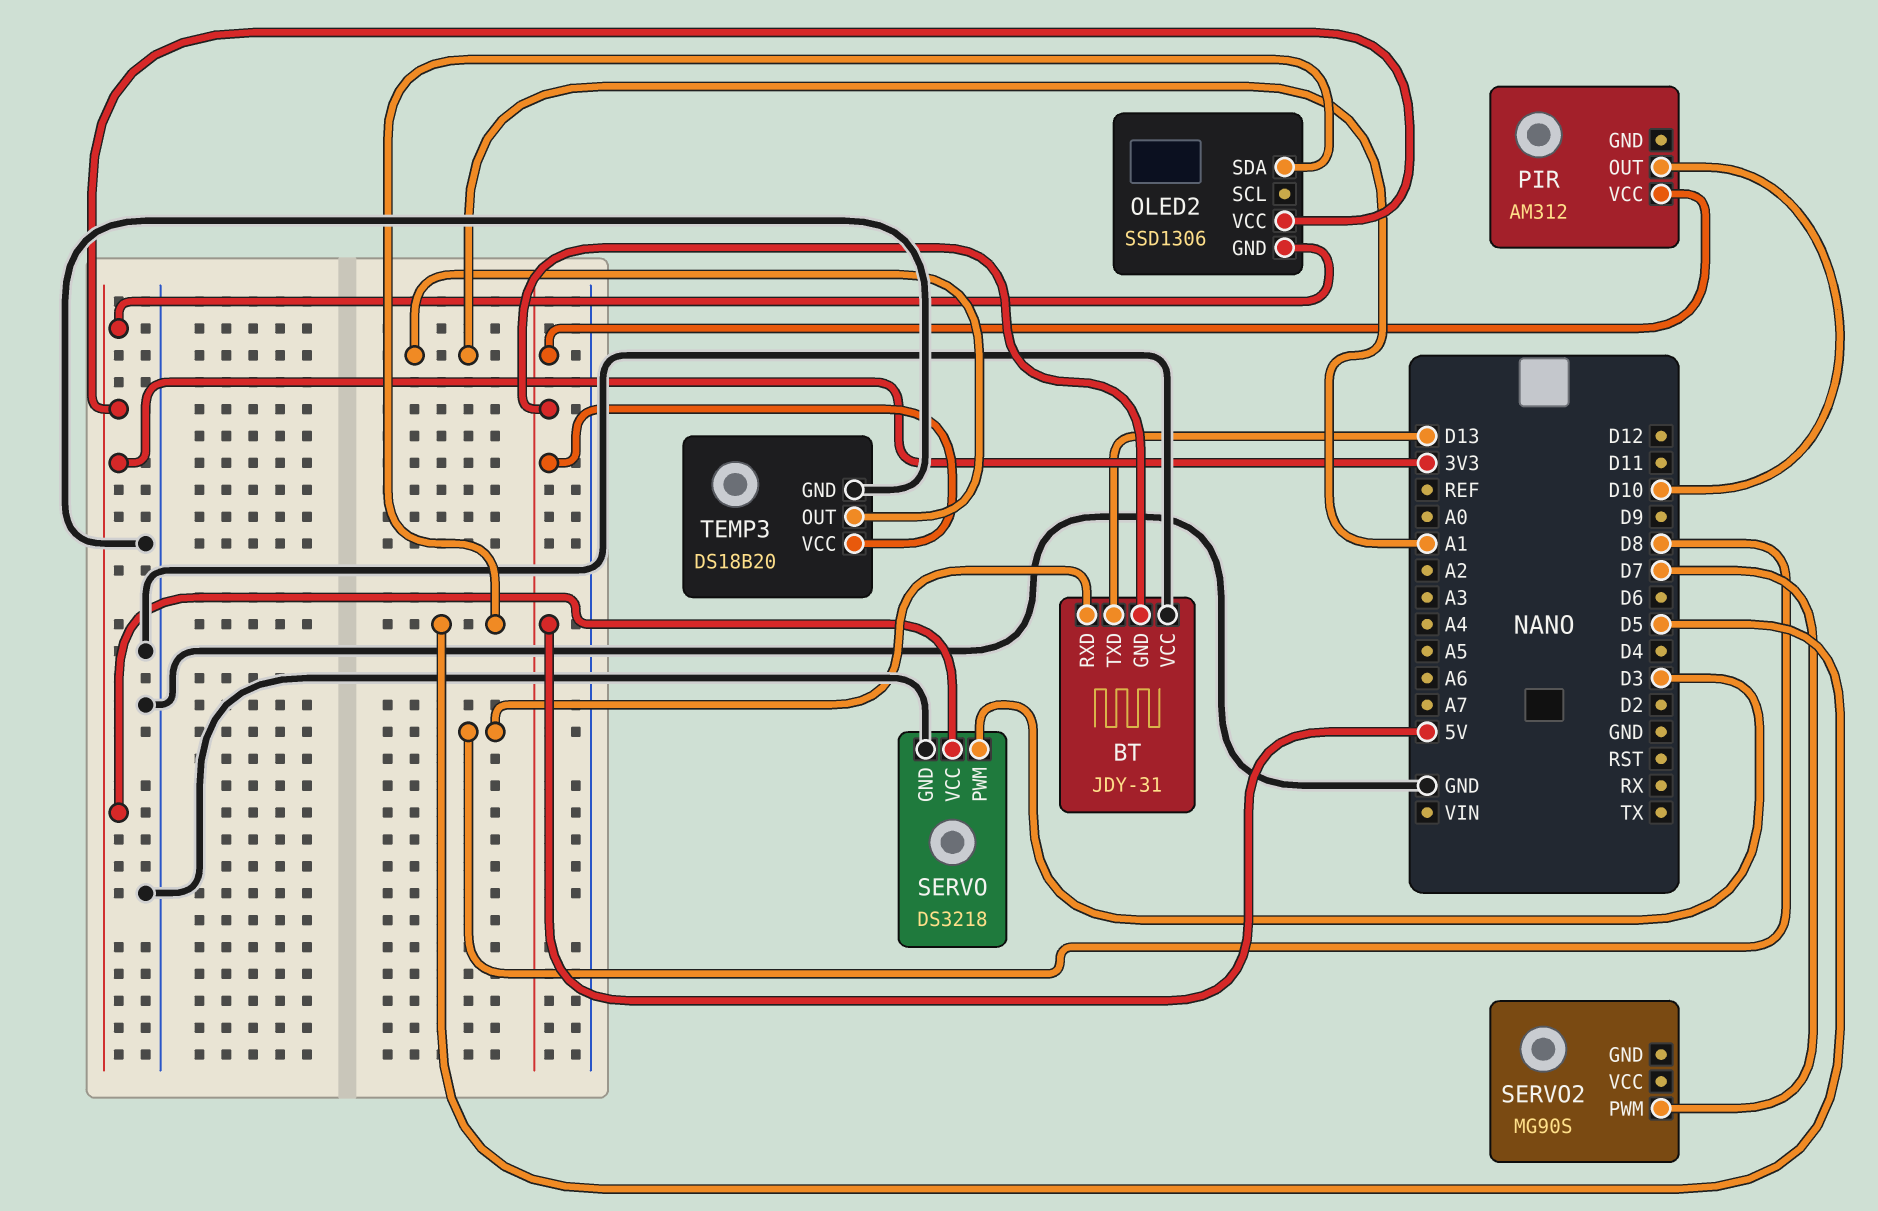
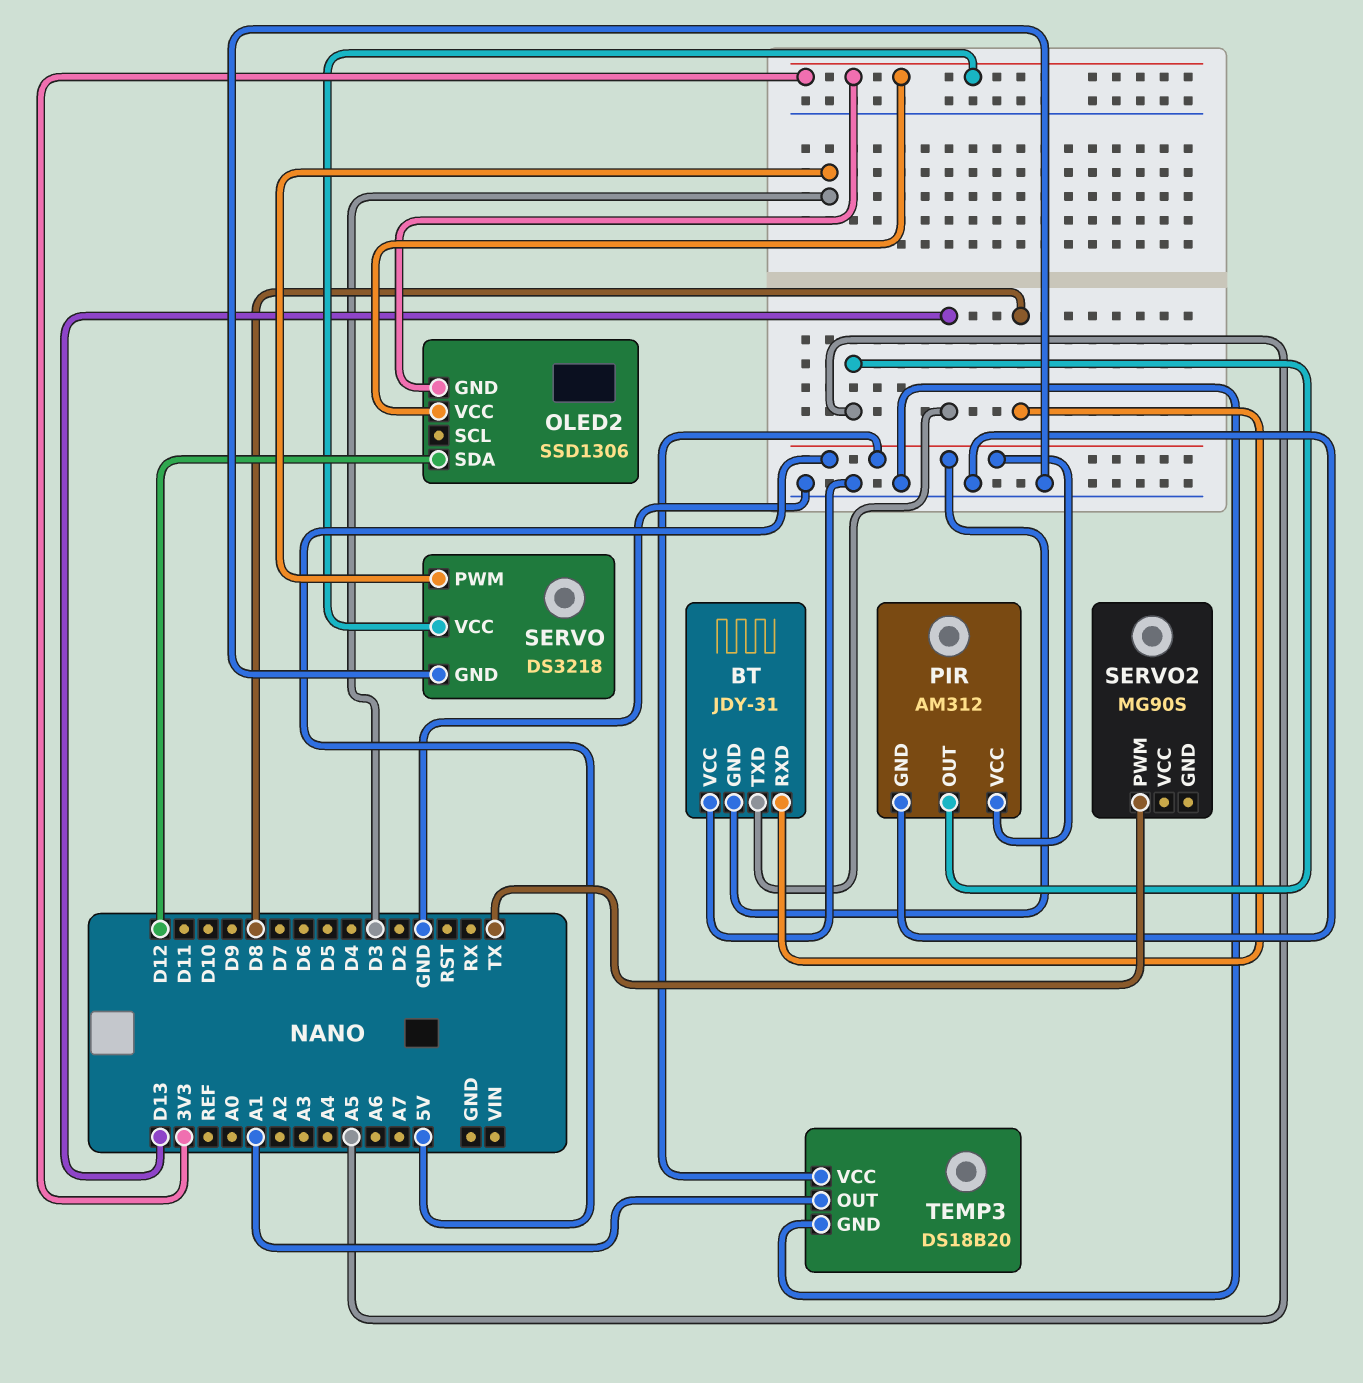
OLED2 pin SDA: D5 -> D12
PIR pin GND: none -> GND
PIR pin OUT: D10 -> A5
SERVO2 pin PWM: D7 -> TX

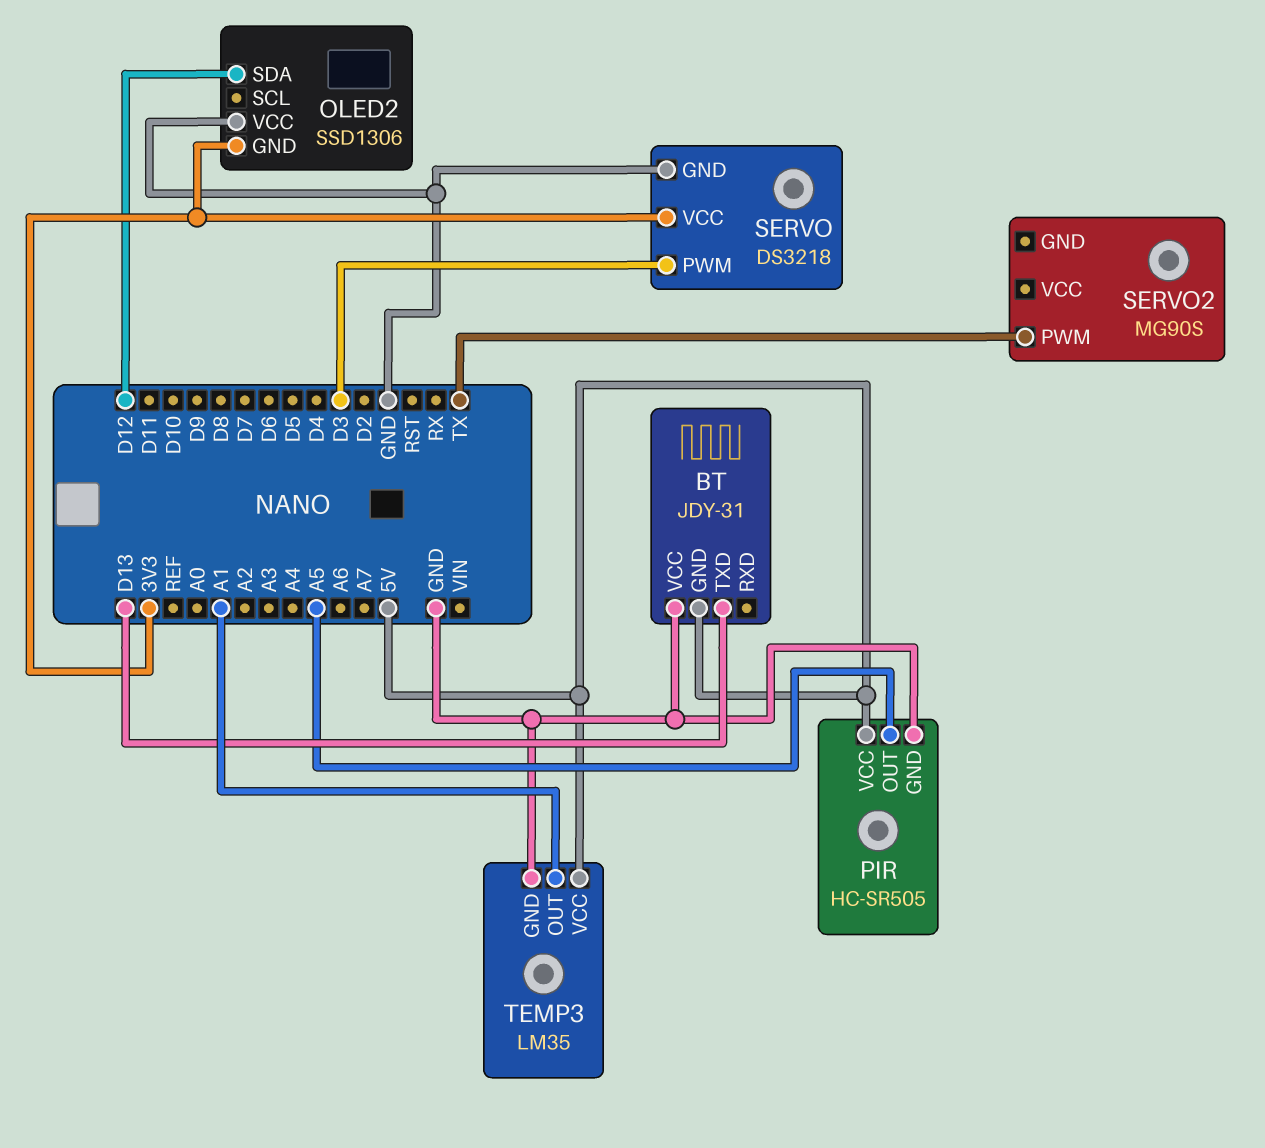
BT pin RXD: D8 -> none
OLED2 pin VCC: 3V3 -> GND
PIR: AM312 -> HC-SR505
TEMP3: DS18B20 -> LM35

